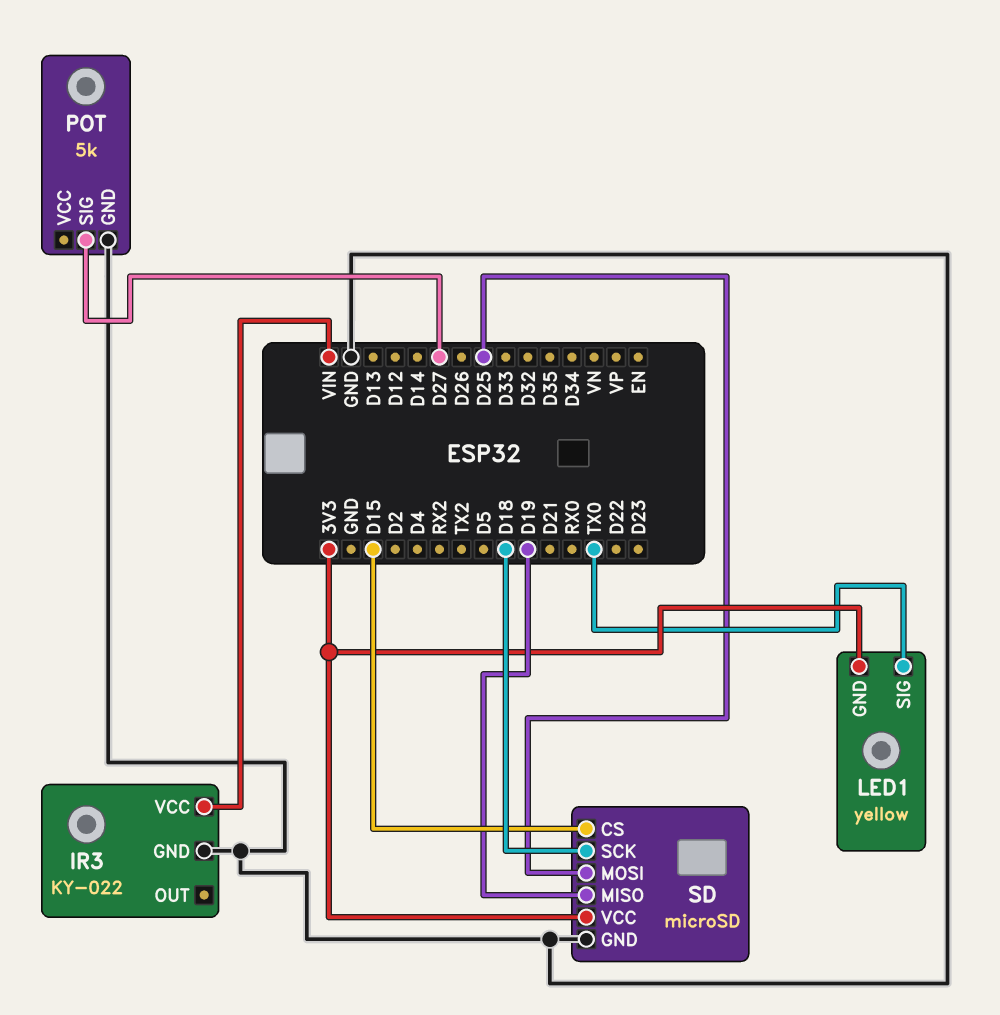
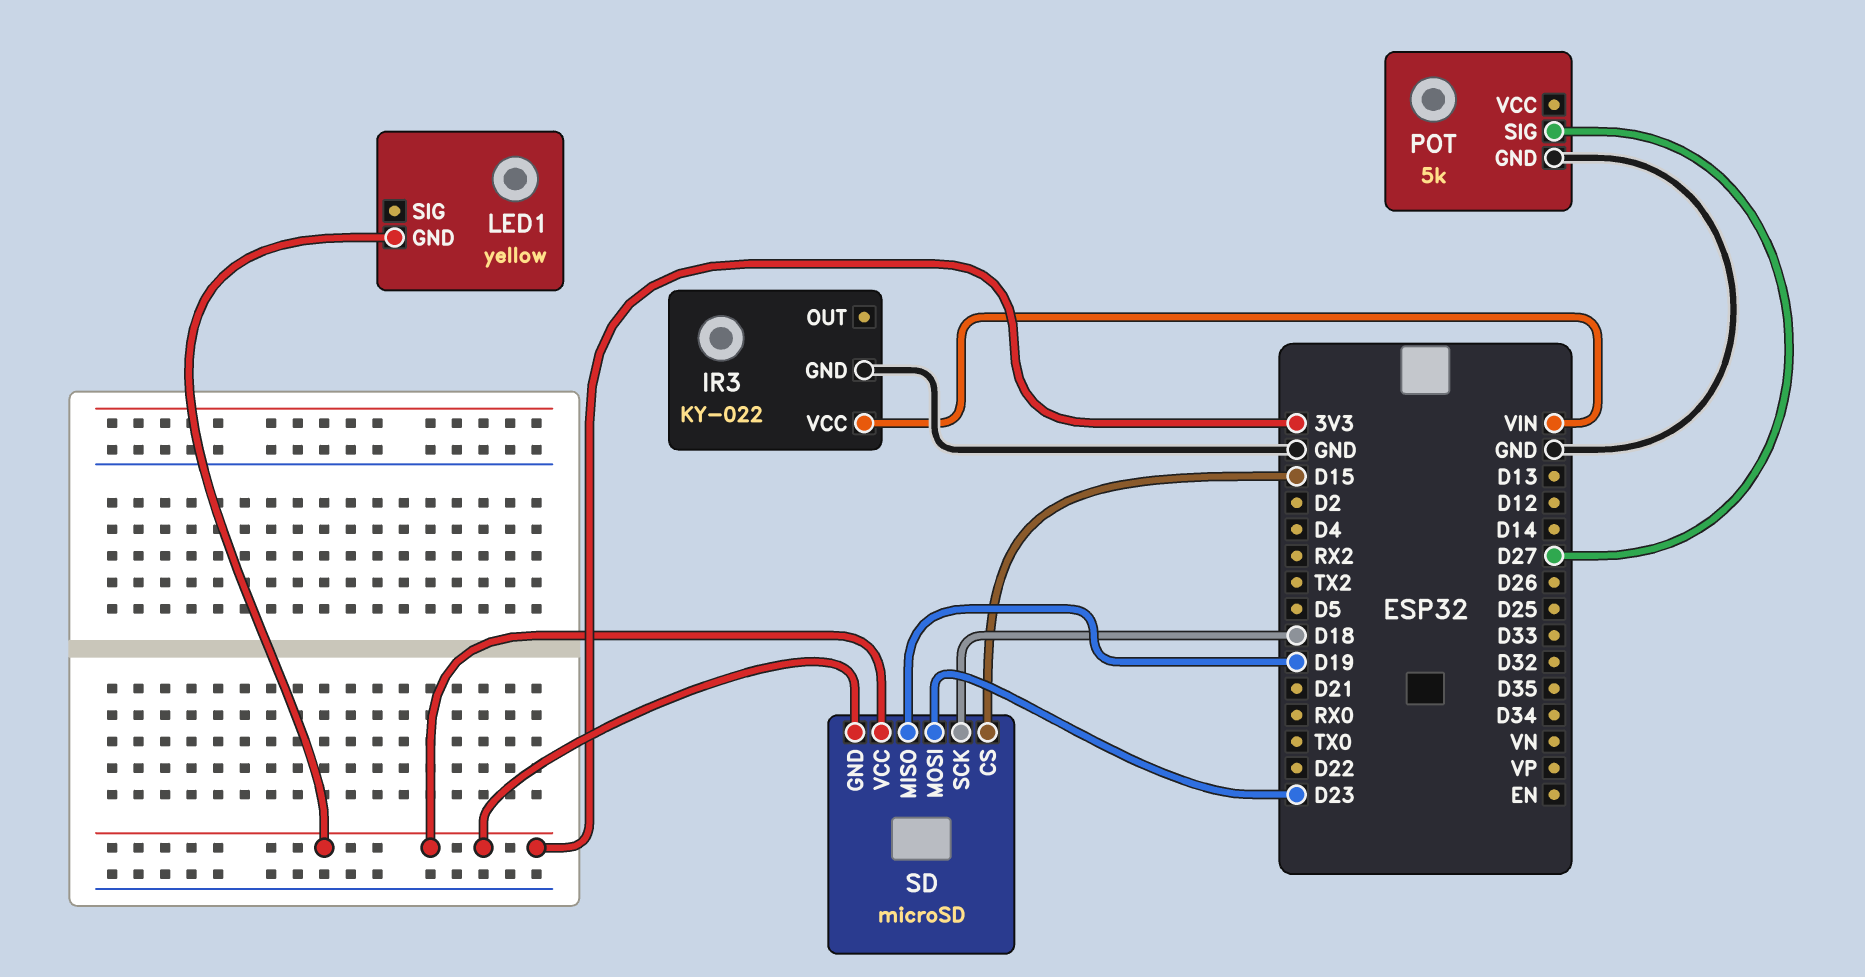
LED1 pin SIG: TX0 -> none
SD pin GND: GND -> 3V3
SD pin MOSI: D25 -> D23

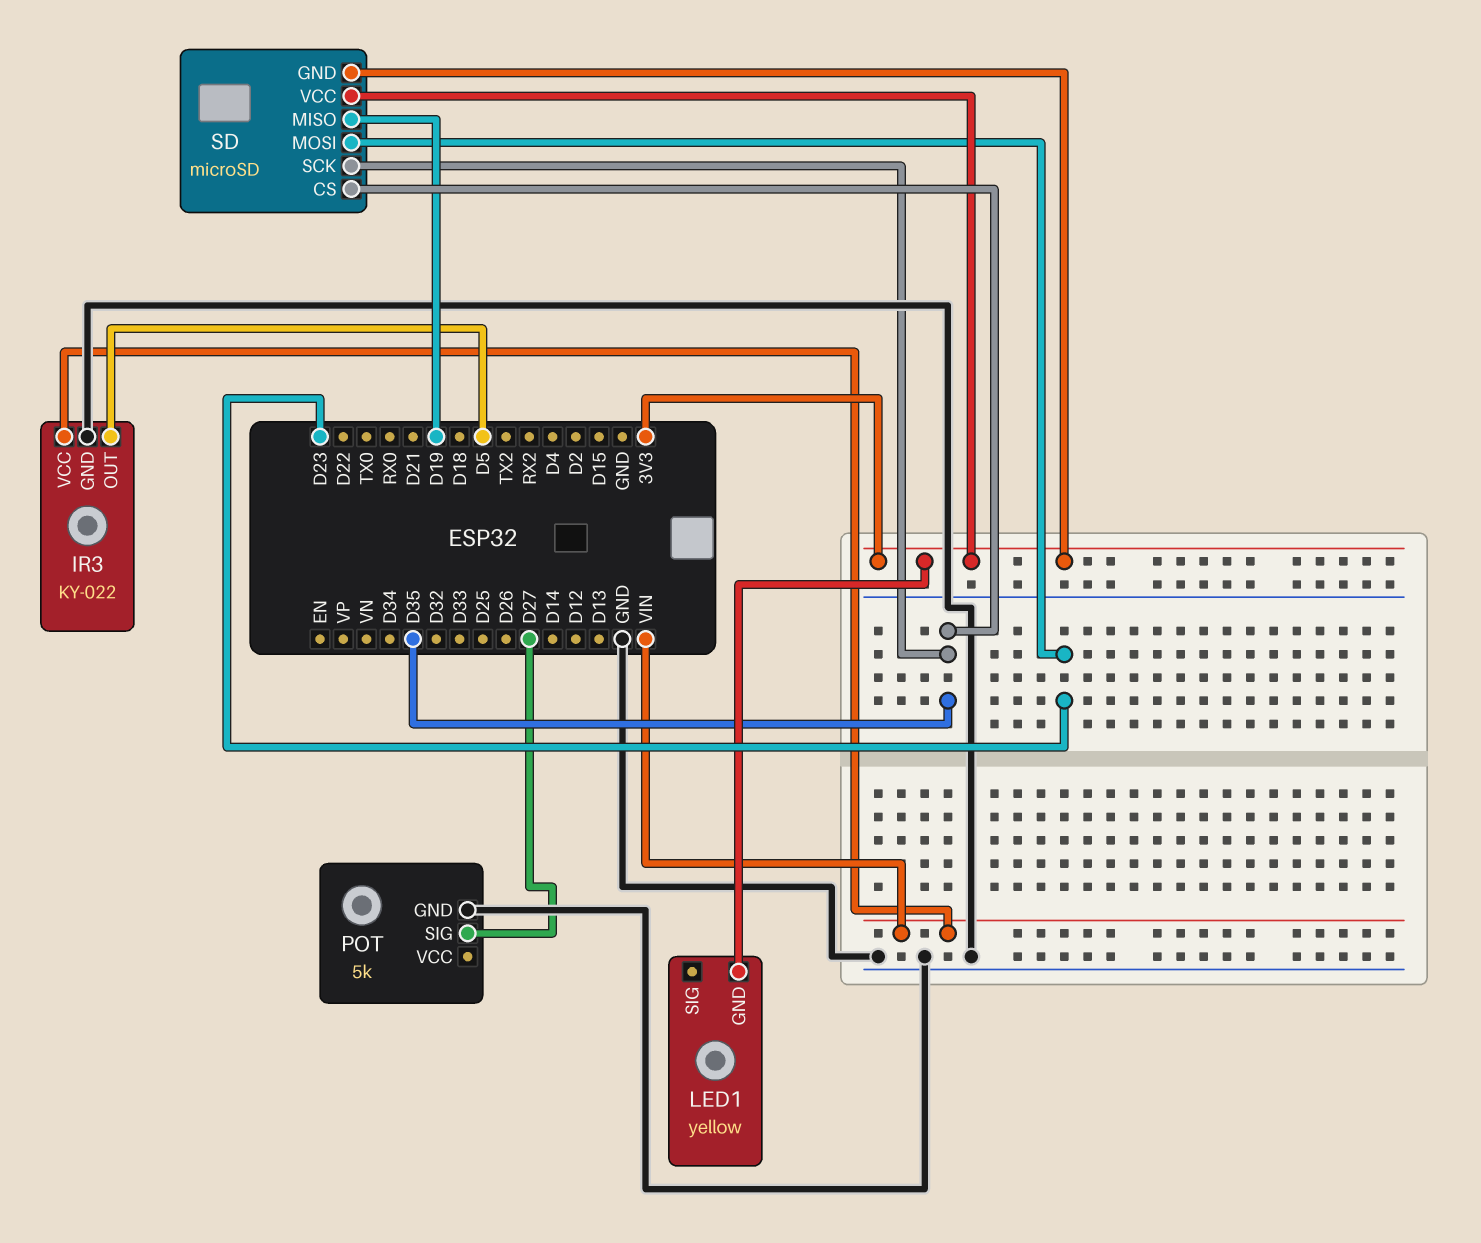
IR3 pin OUT: none -> D5
SD pin CS: D15 -> D35
SD pin SCK: D18 -> D35

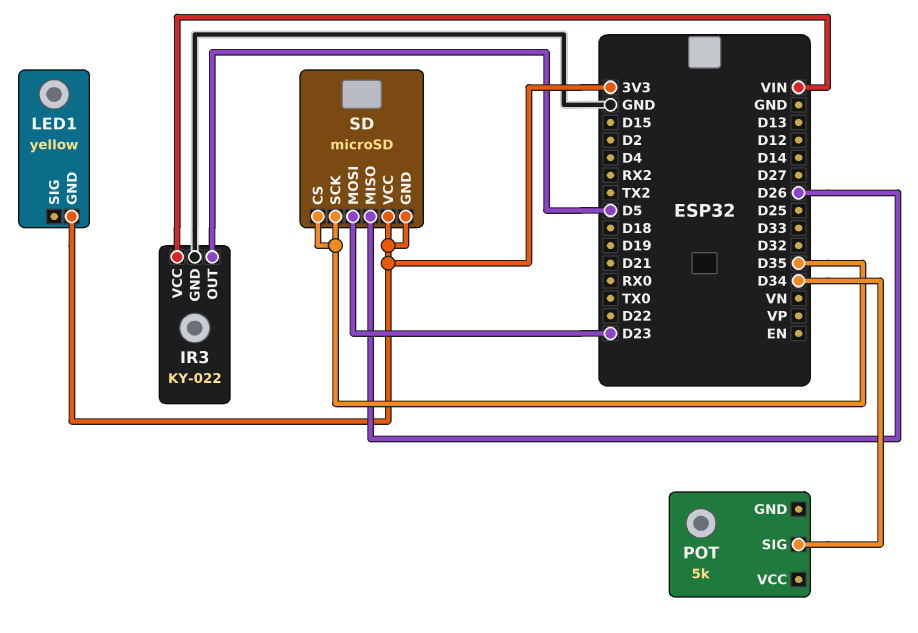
POT pin GND: GND -> none
POT pin SIG: D27 -> D34
SD pin MISO: D19 -> D26

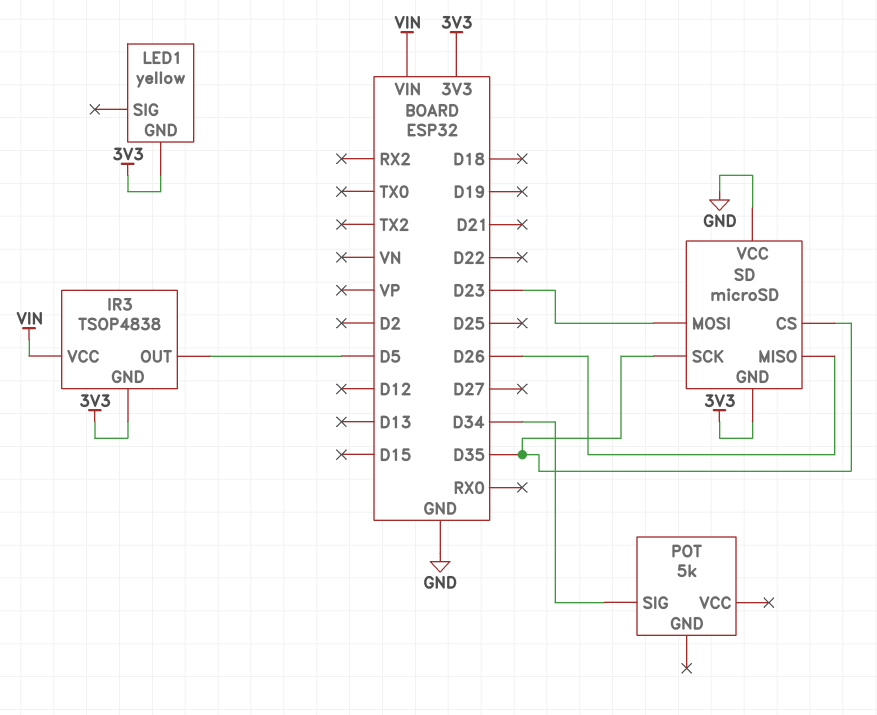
IR3: KY-022 -> TSOP4838
IR3 pin GND: GND -> 3V3
SD pin VCC: 3V3 -> GND

